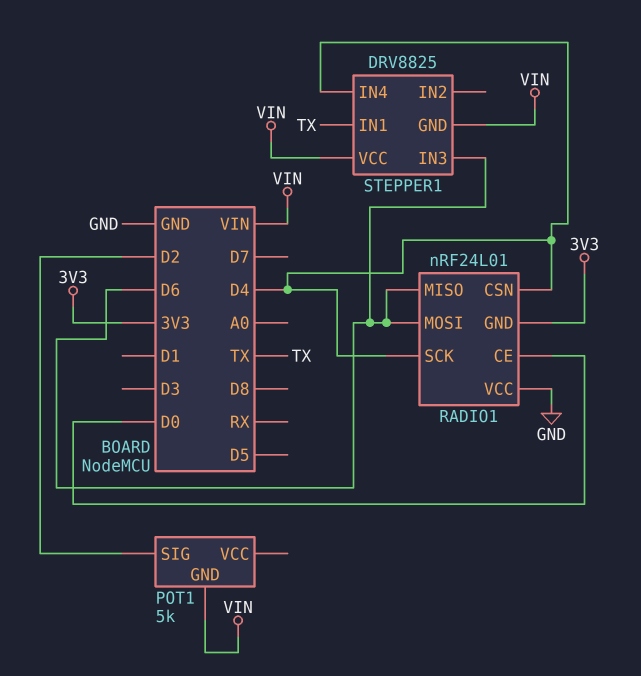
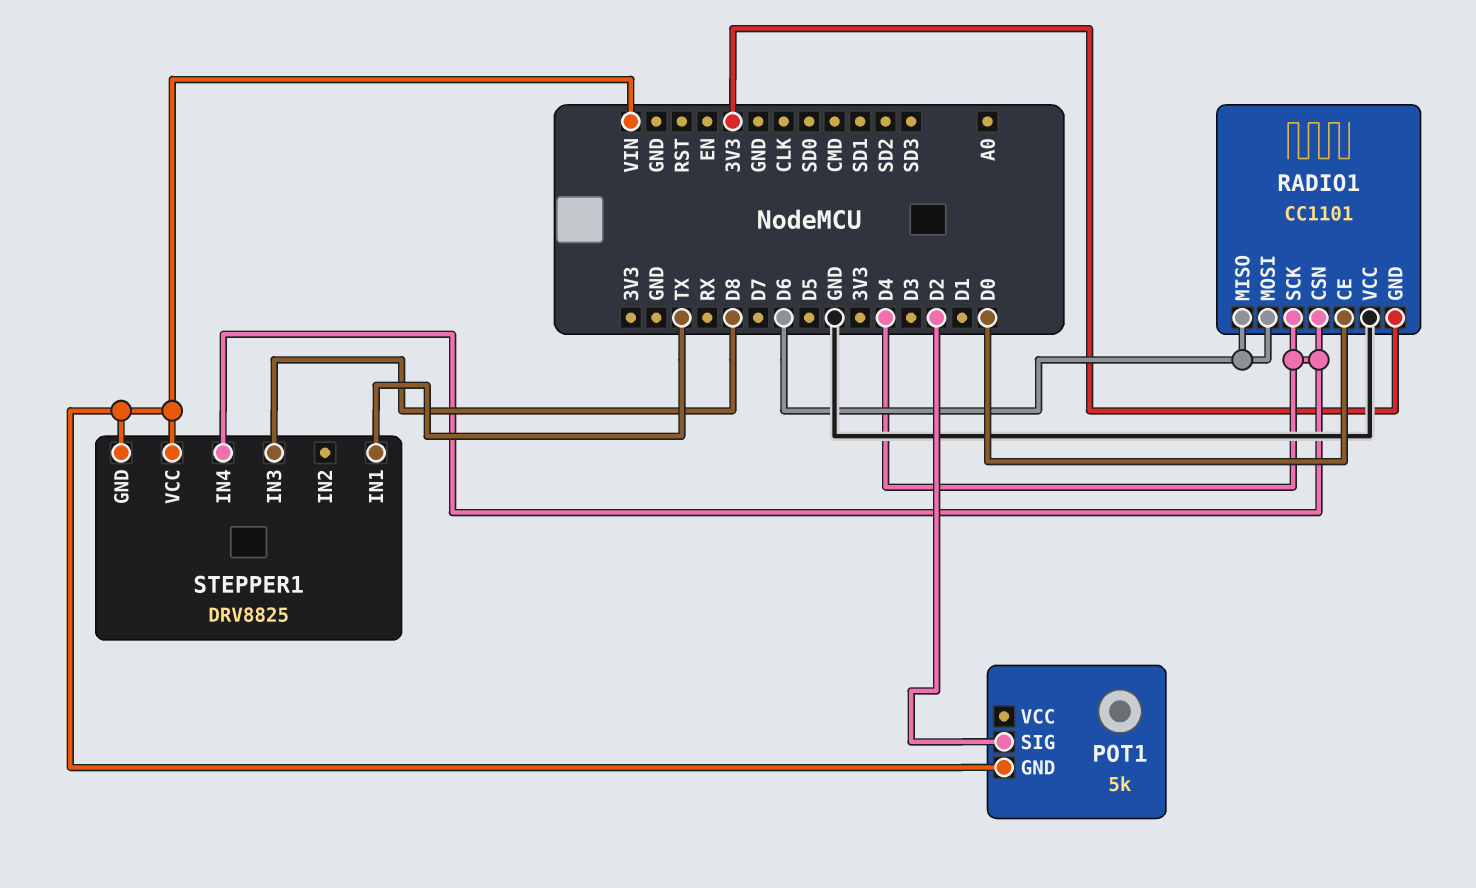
RADIO1: nRF24L01 -> CC1101
STEPPER1 pin IN3: D6 -> D8

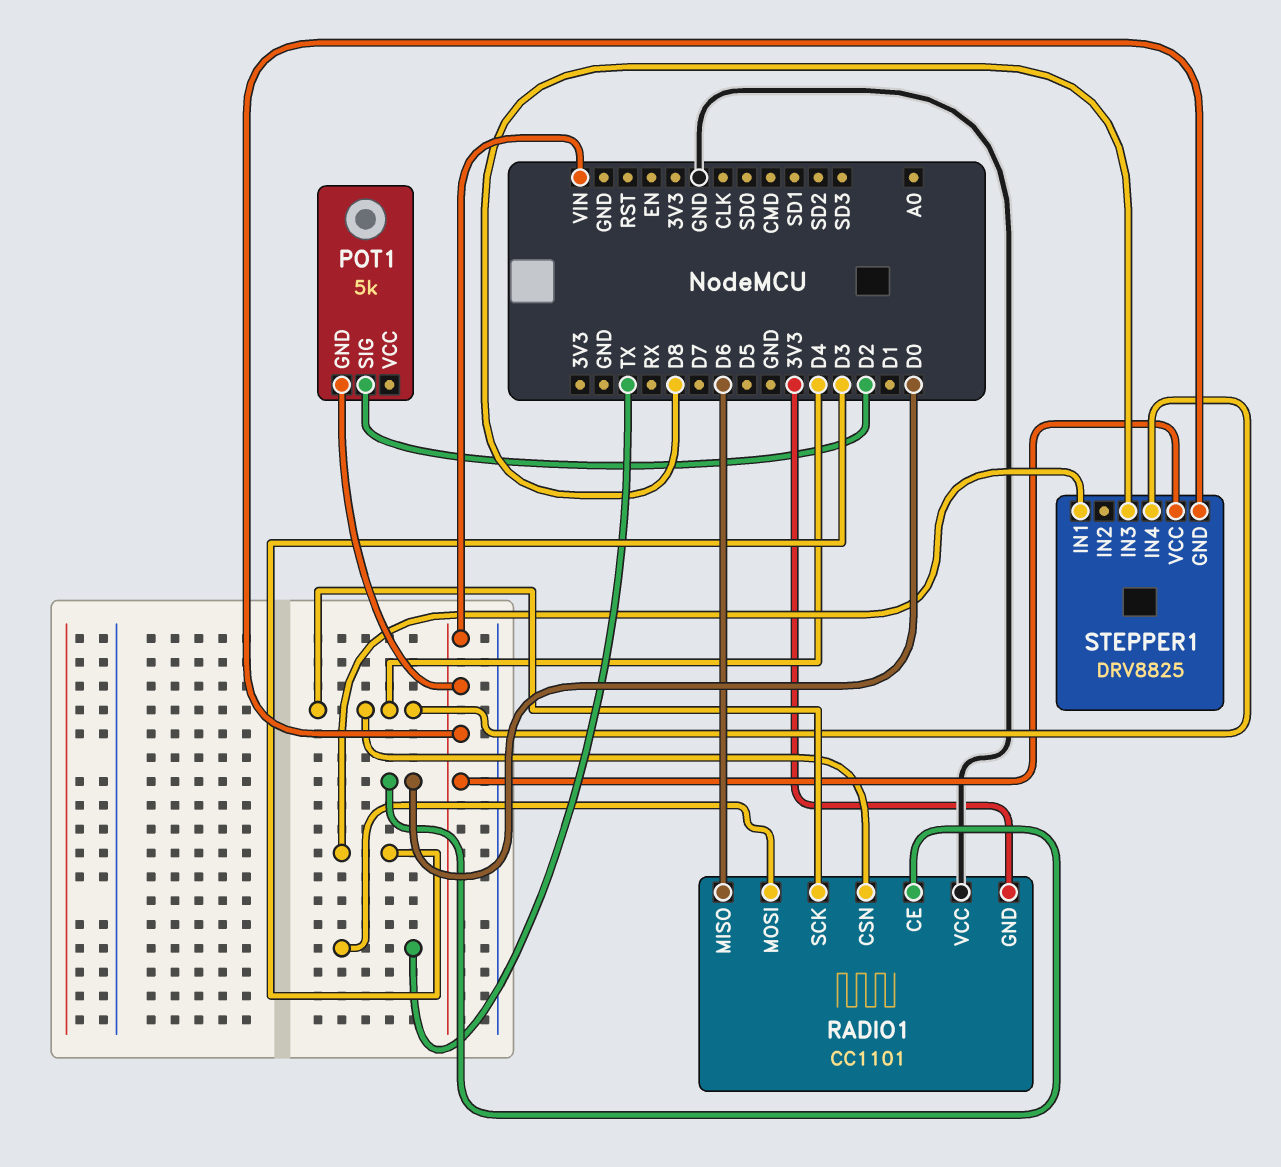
RADIO1 pin MOSI: D6 -> TX
STEPPER1 pin IN1: TX -> D3

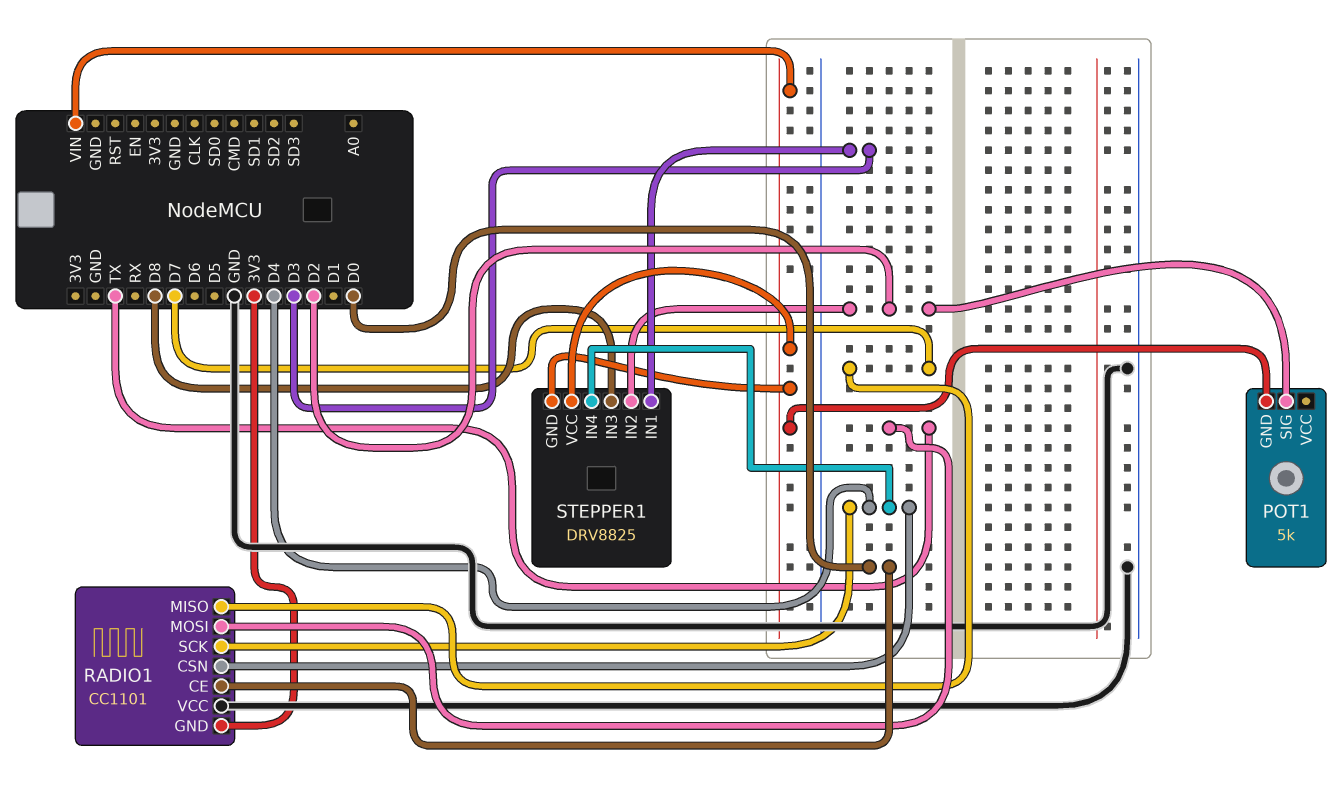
RADIO1 pin MISO: D6 -> D7
STEPPER1 pin IN2: none -> D2

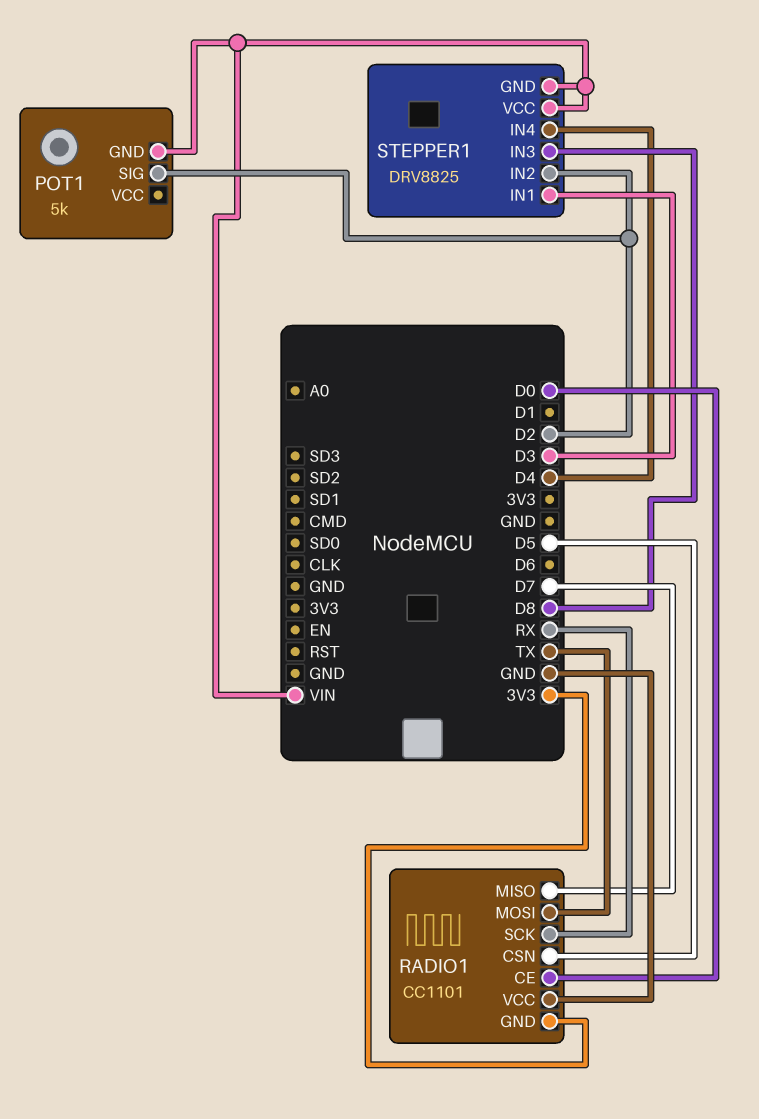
RADIO1 pin CSN: D4 -> D5
RADIO1 pin SCK: D4 -> RX

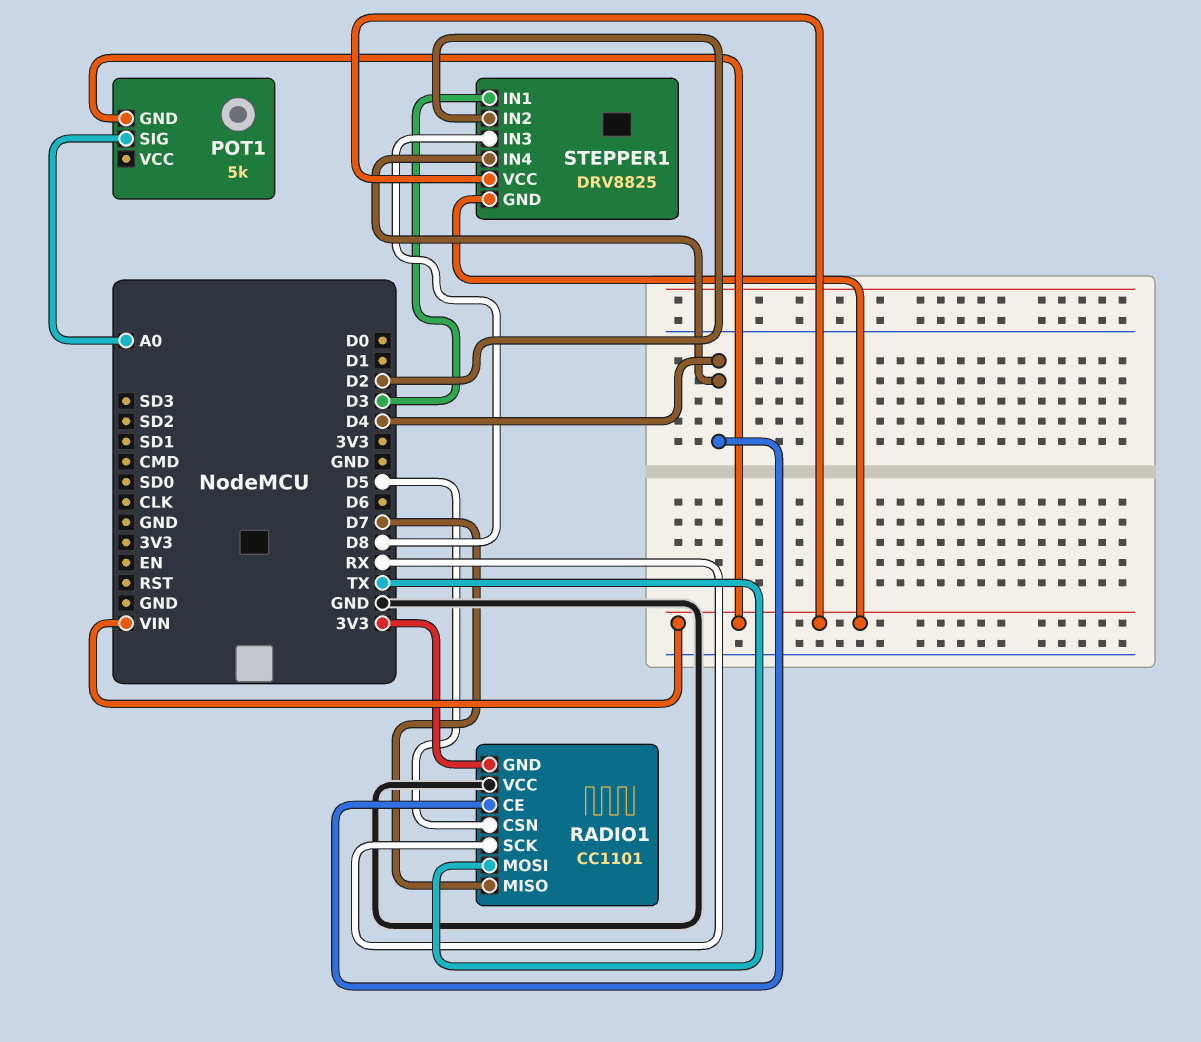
POT1 pin SIG: D2 -> A0
RADIO1 pin CE: D0 -> D4

